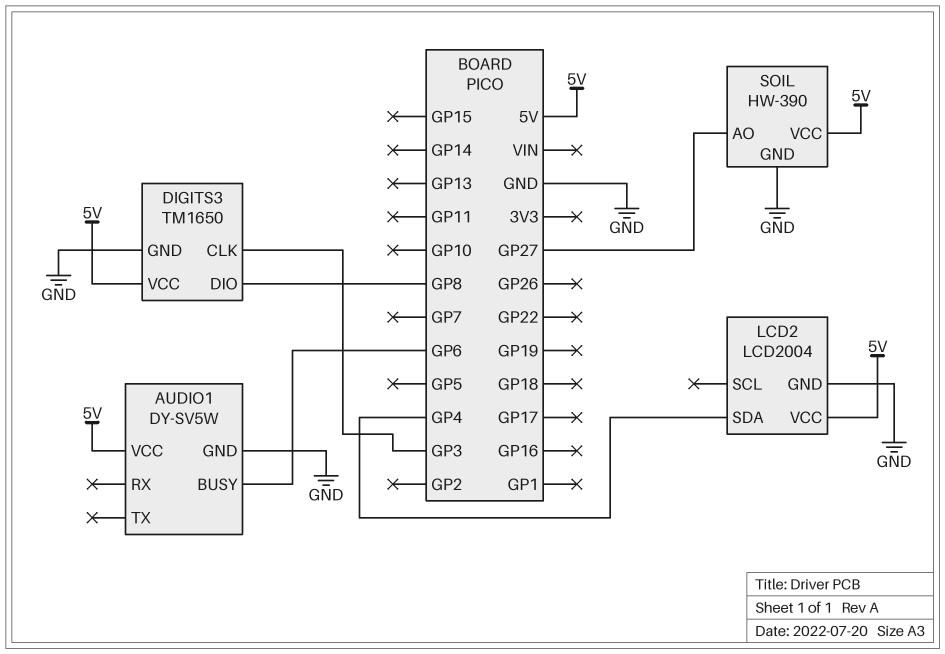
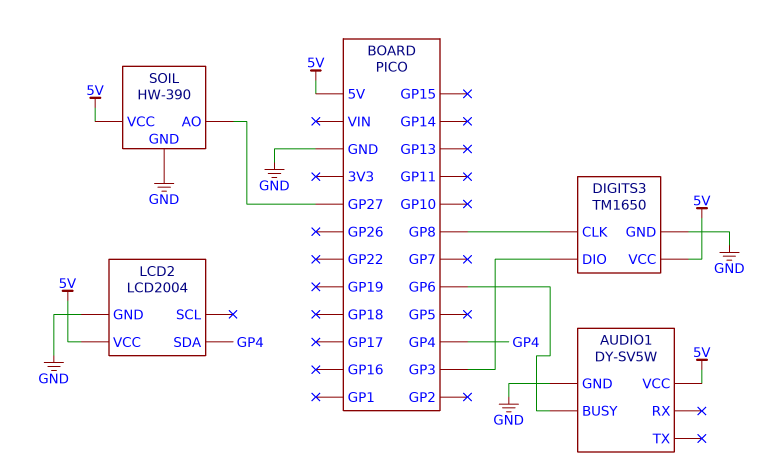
DIGITS3 pin CLK: GP3 -> GP8
DIGITS3 pin DIO: GP8 -> GP3

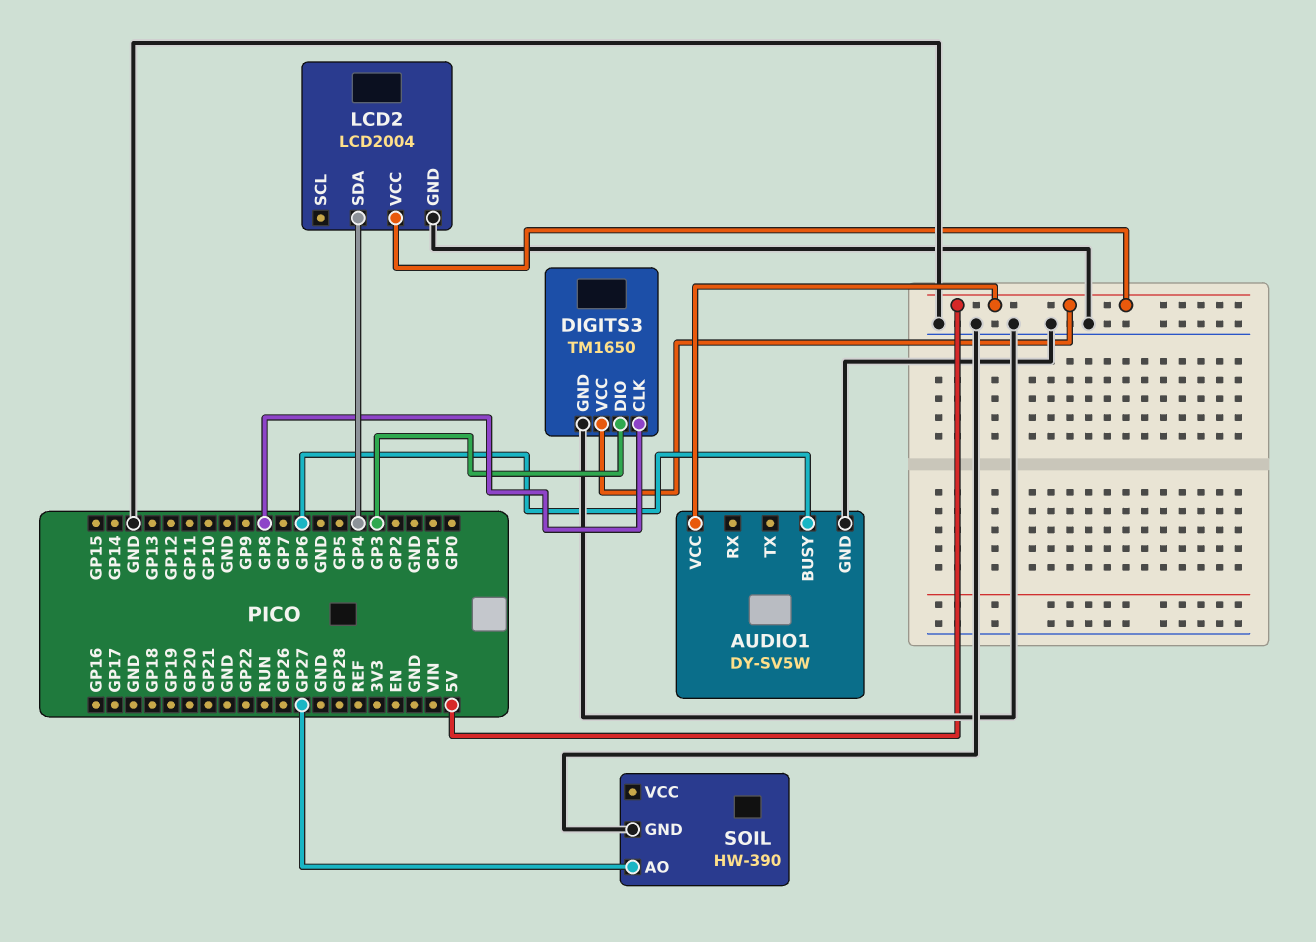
SOIL pin VCC: 5V -> none

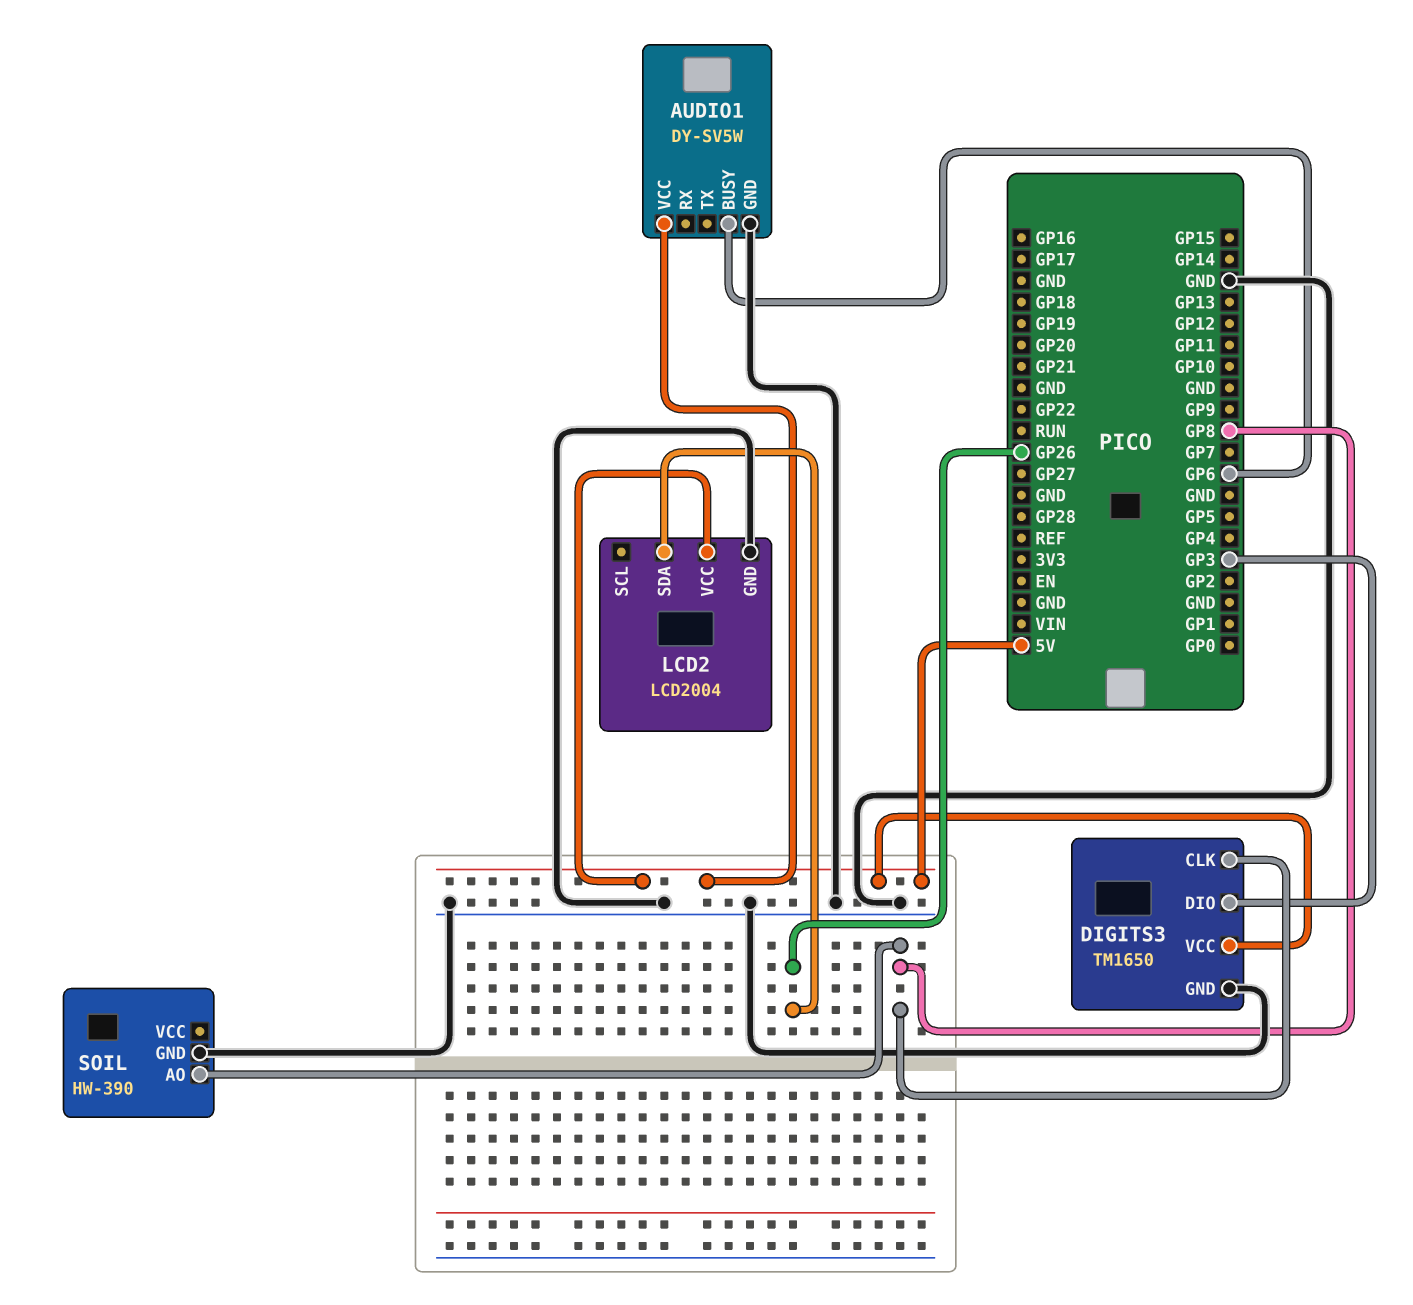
LCD2 pin SDA: GP4 -> GP26
SOIL pin AO: GP27 -> GP8

